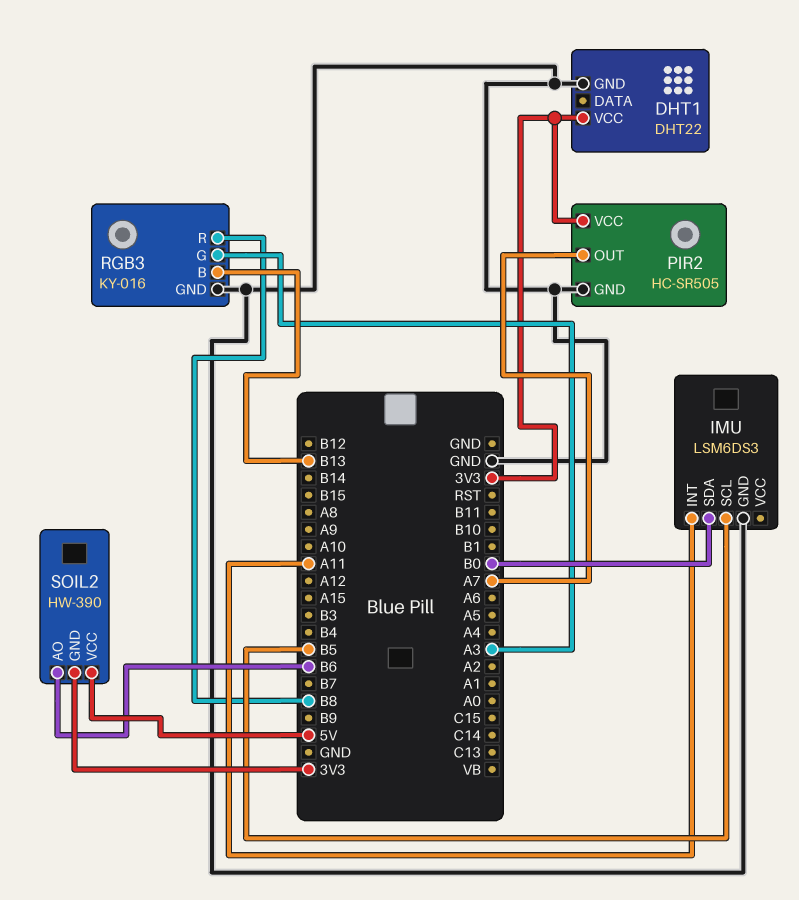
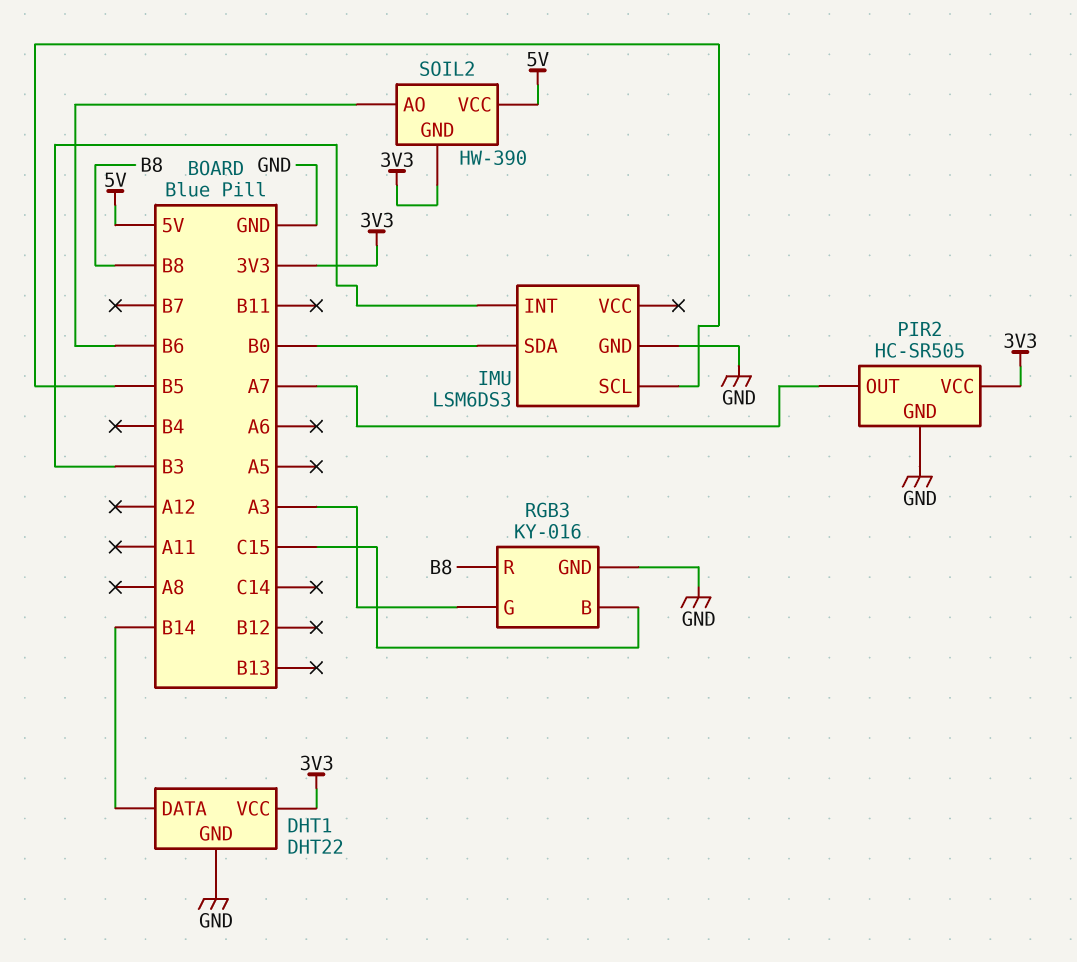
DHT1 pin DATA: none -> B14
IMU pin INT: A11 -> B3
RGB3 pin B: B13 -> C15

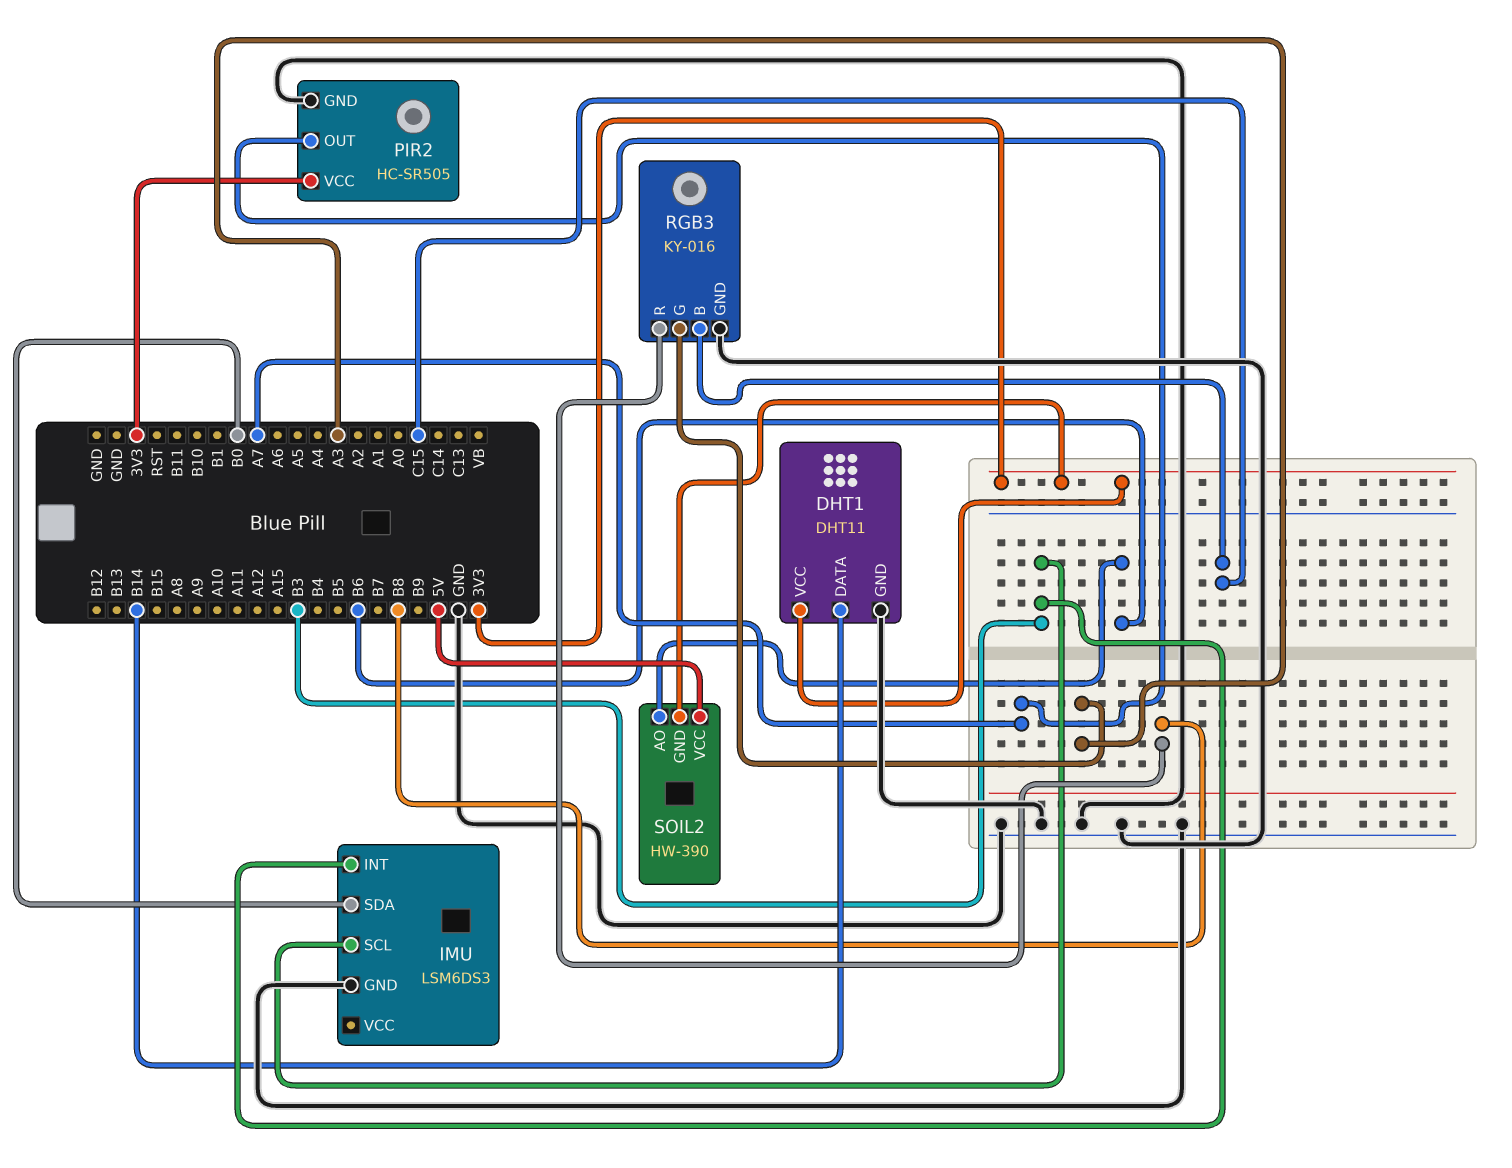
DHT1: DHT22 -> DHT11
IMU pin SCL: B5 -> B3

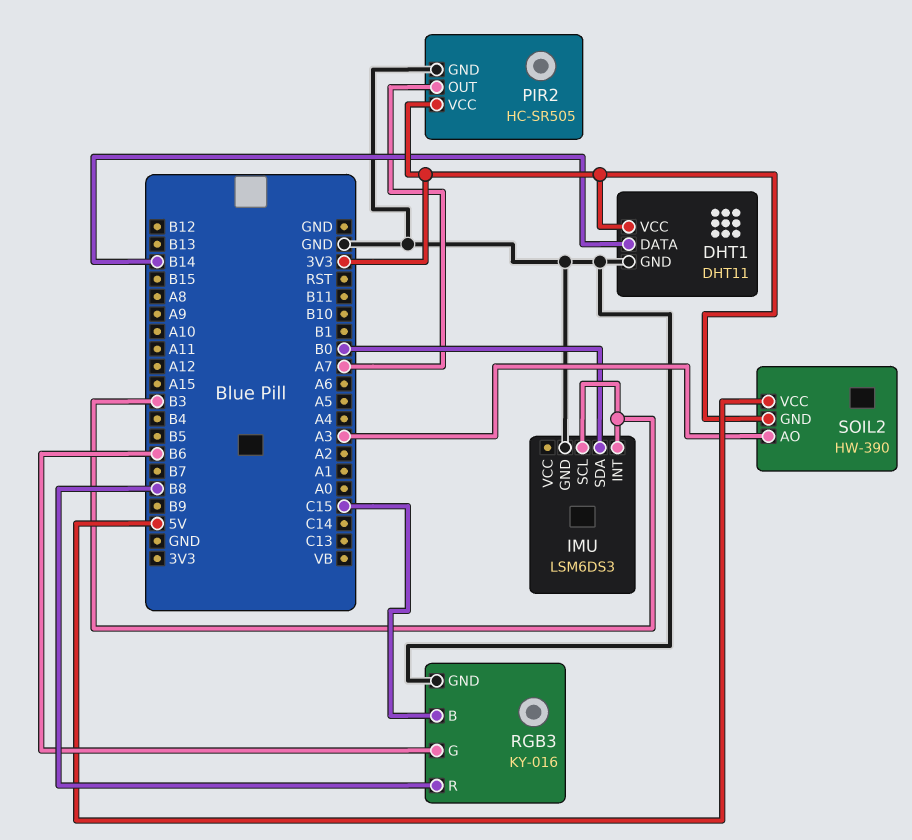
RGB3 pin G: A3 -> B6
SOIL2 pin AO: B6 -> A3

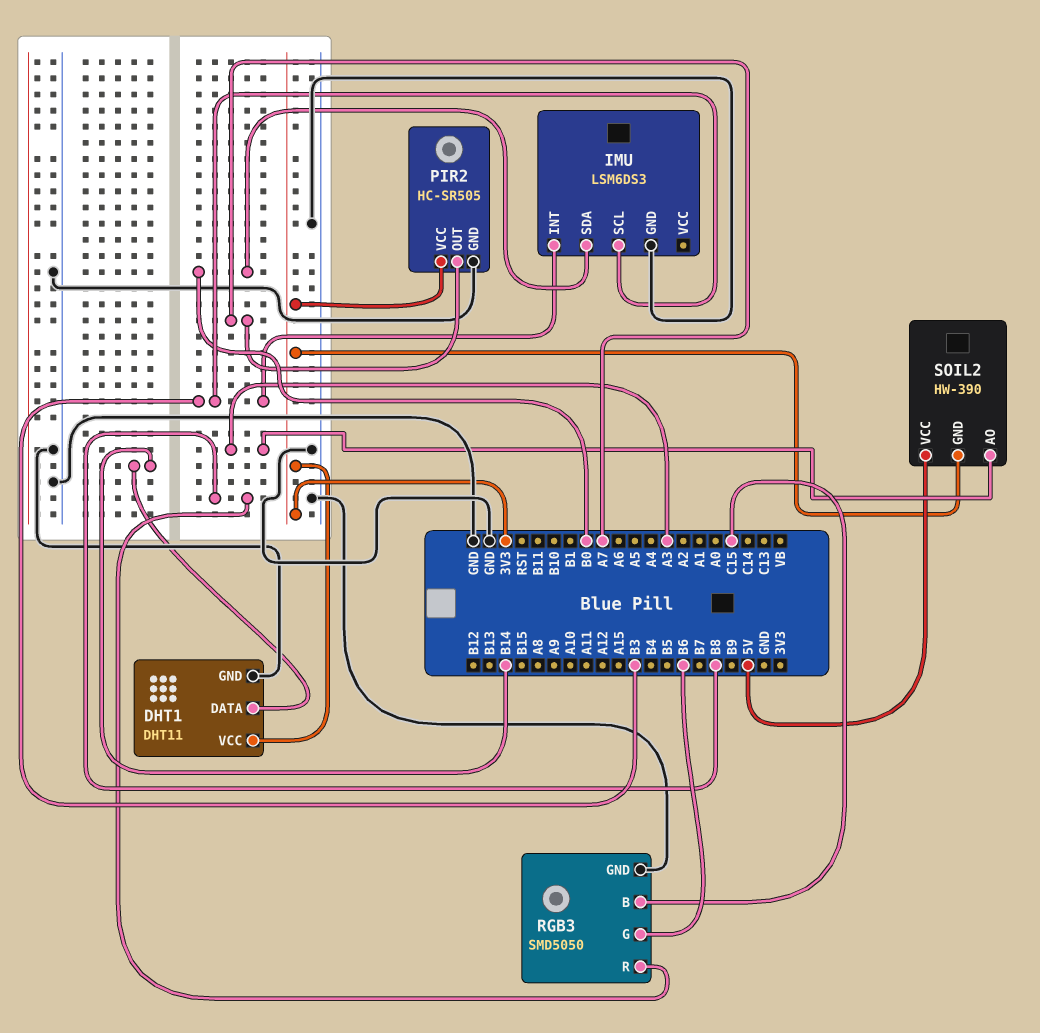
RGB3: KY-016 -> SMD5050

